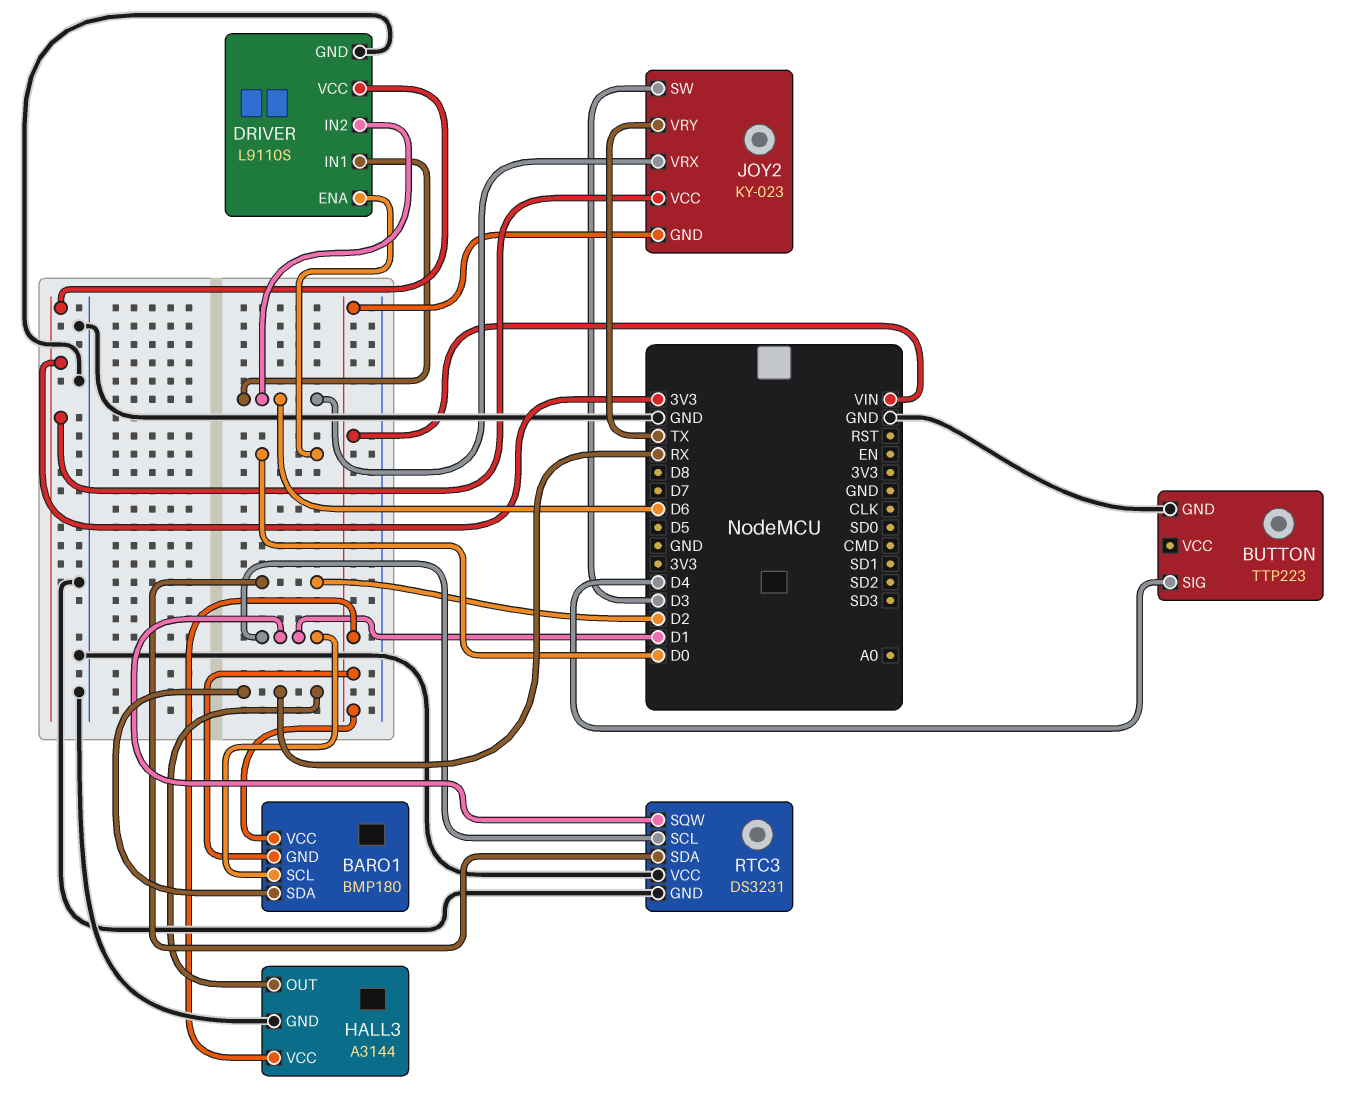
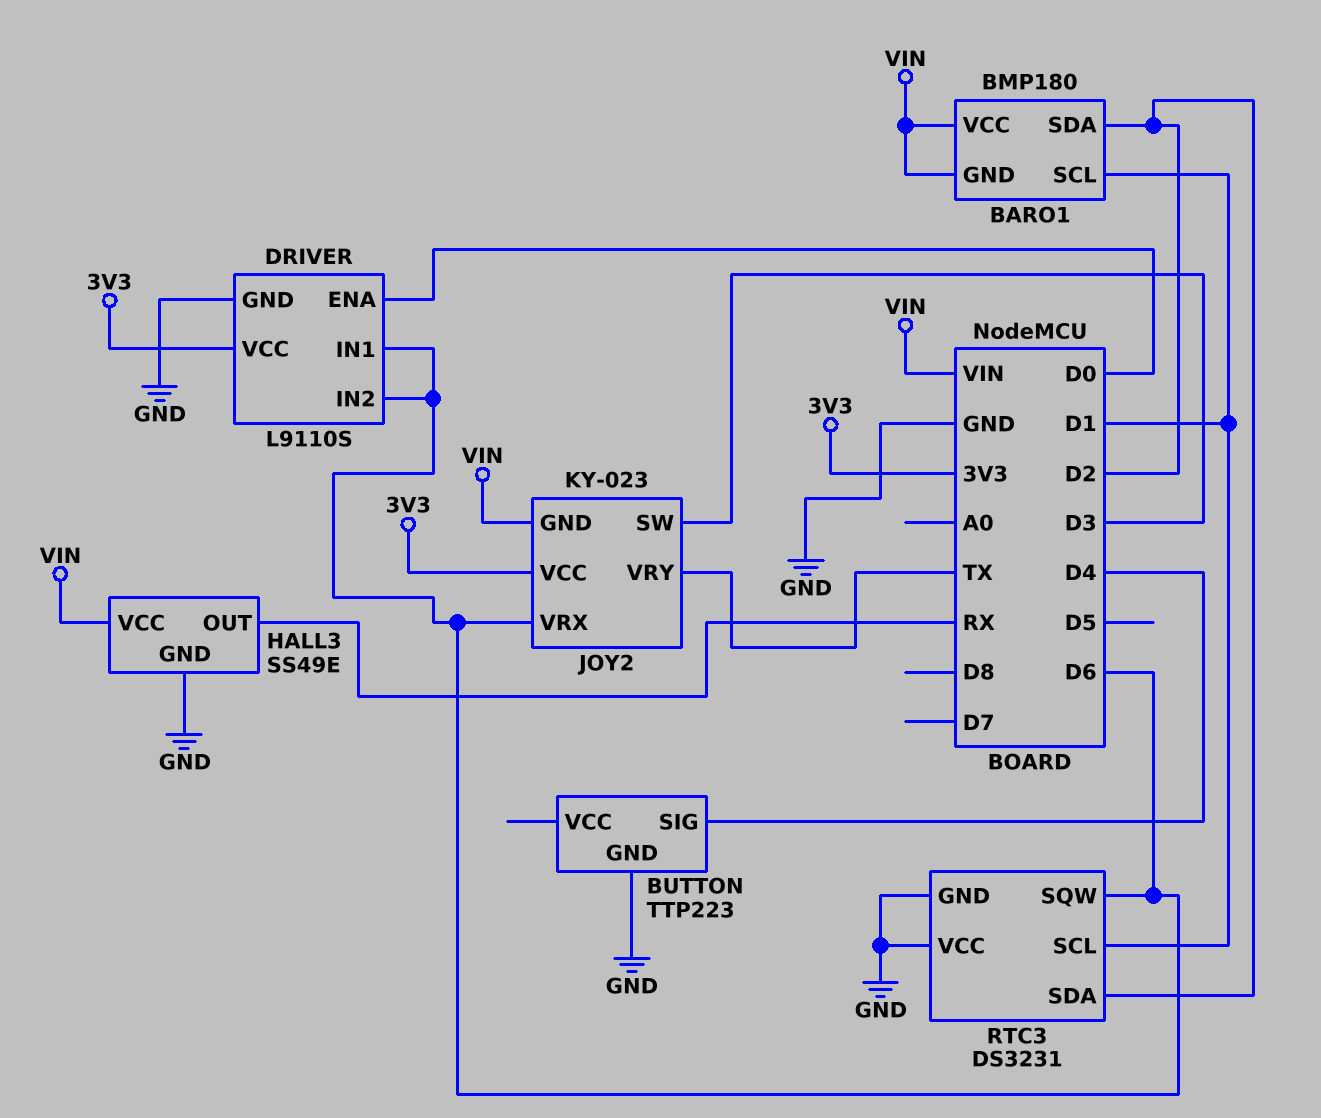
BARO1 pin SDA: RX -> D2
HALL3: A3144 -> SS49E
RTC3 pin SQW: D1 -> D6

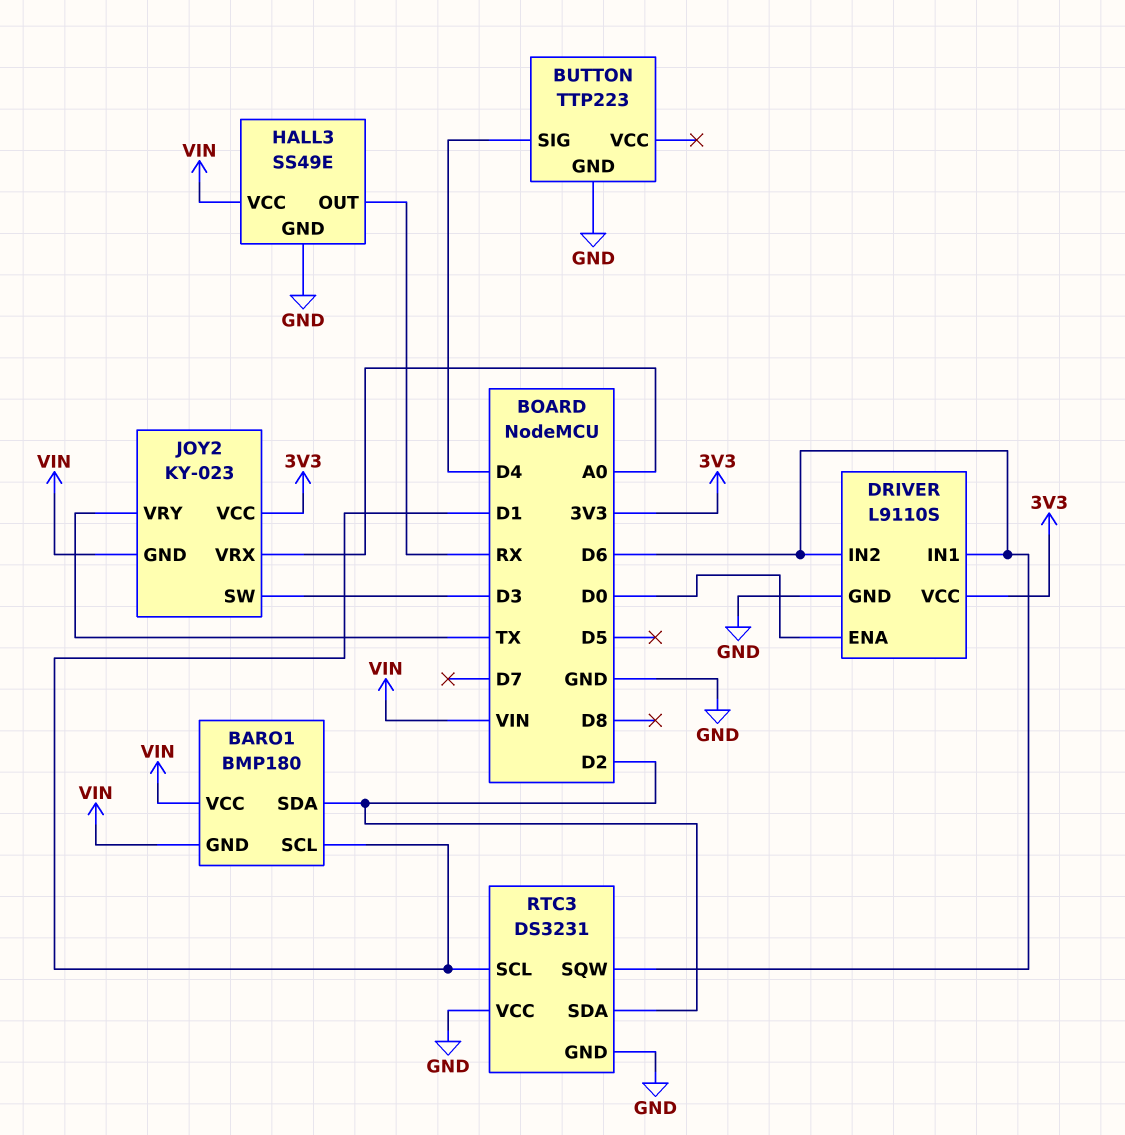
JOY2 pin VRX: D6 -> A0

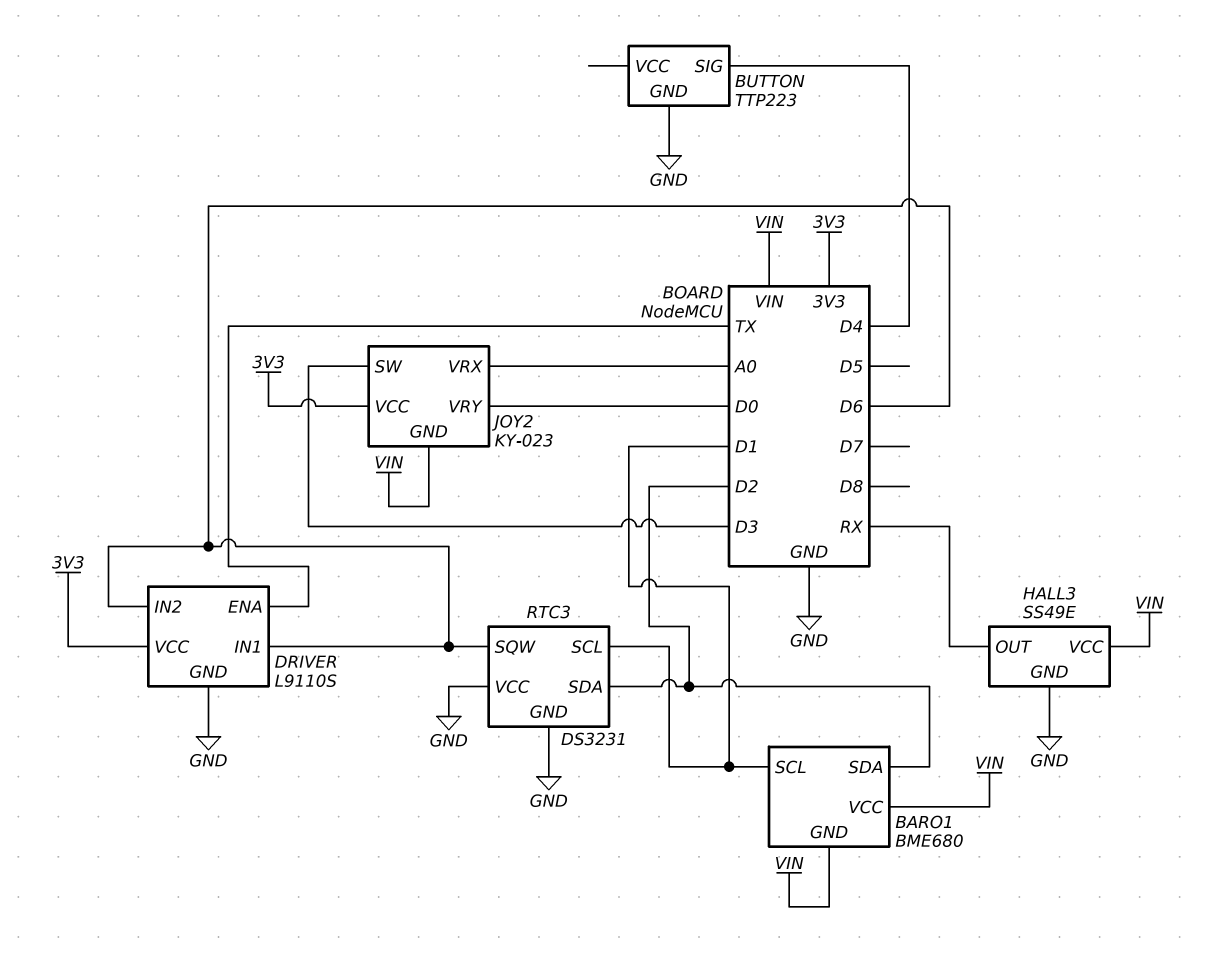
BARO1: BMP180 -> BME680
DRIVER pin ENA: D0 -> TX
JOY2 pin VRY: TX -> D0

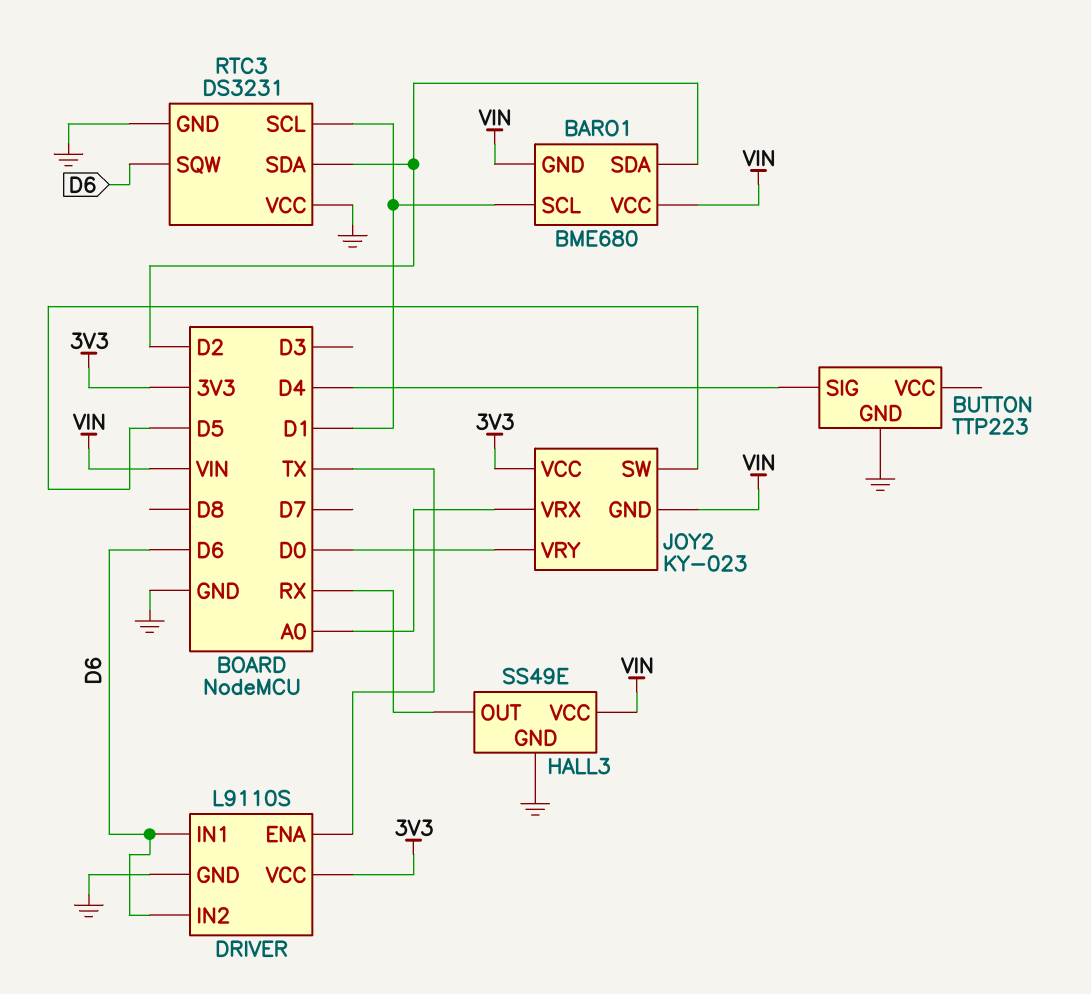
JOY2 pin SW: D3 -> D5

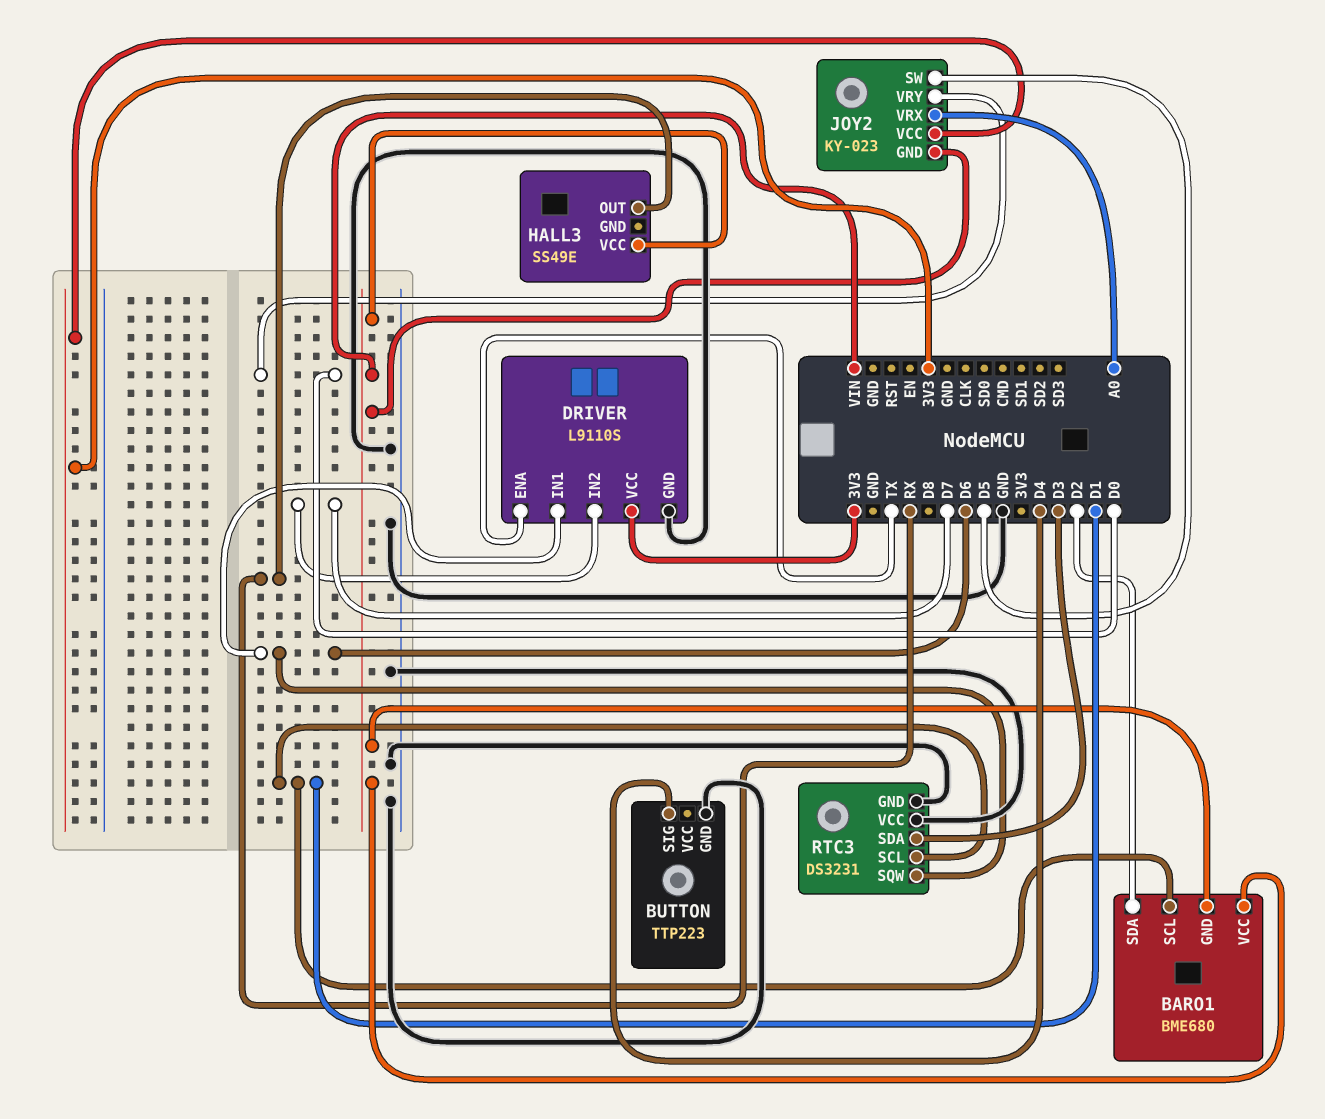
DRIVER pin IN2: D6 -> D7
HALL3 pin GND: GND -> none
RTC3 pin SDA: D2 -> D3

